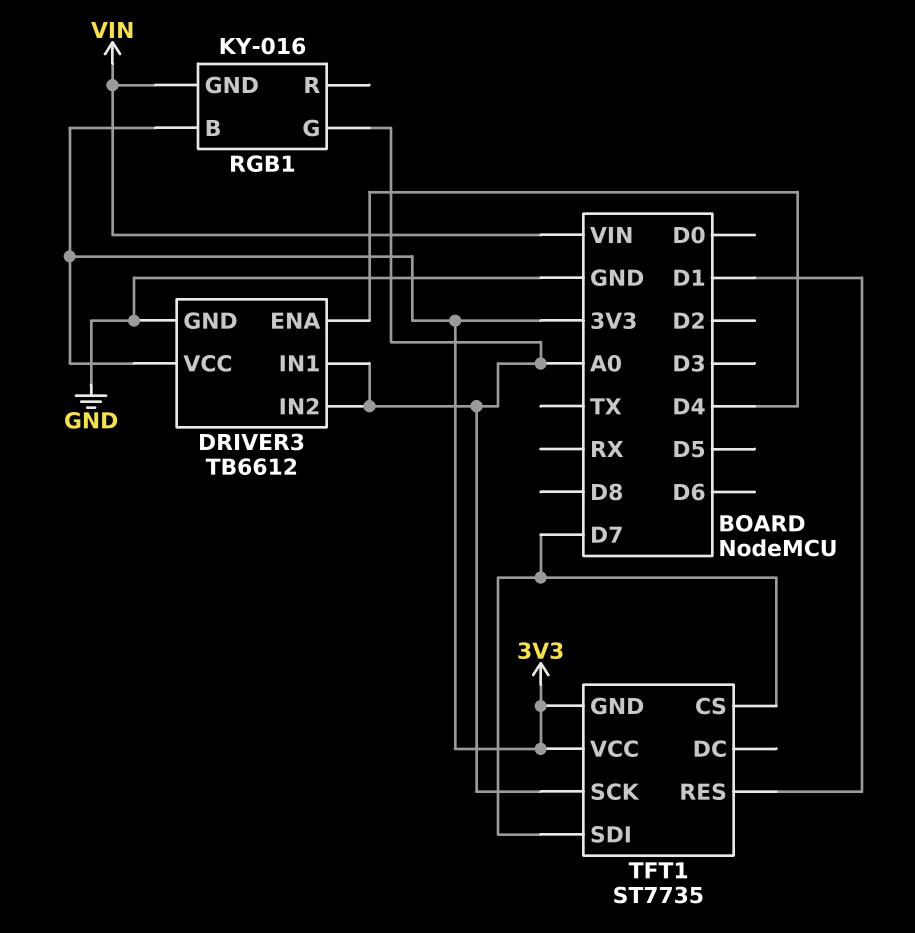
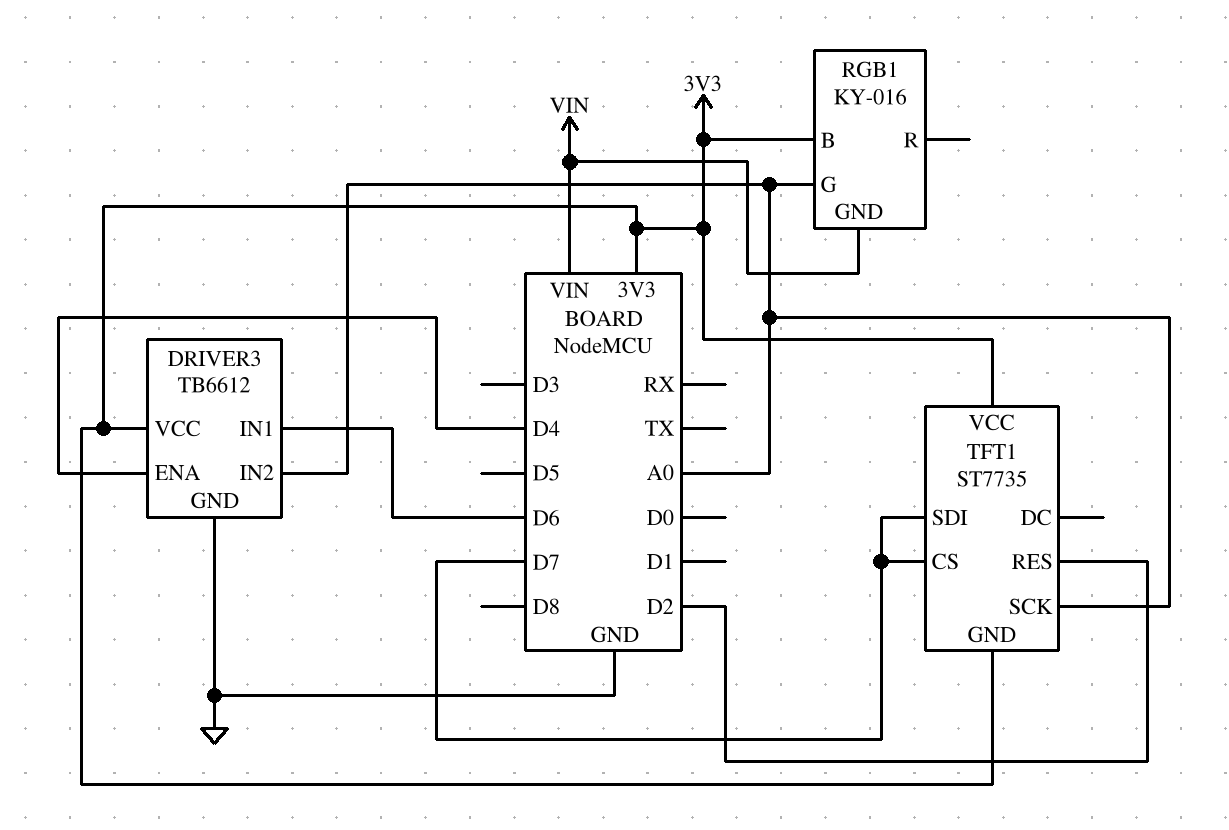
DRIVER3 pin IN1: A0 -> D6
TFT1 pin RES: D1 -> D2

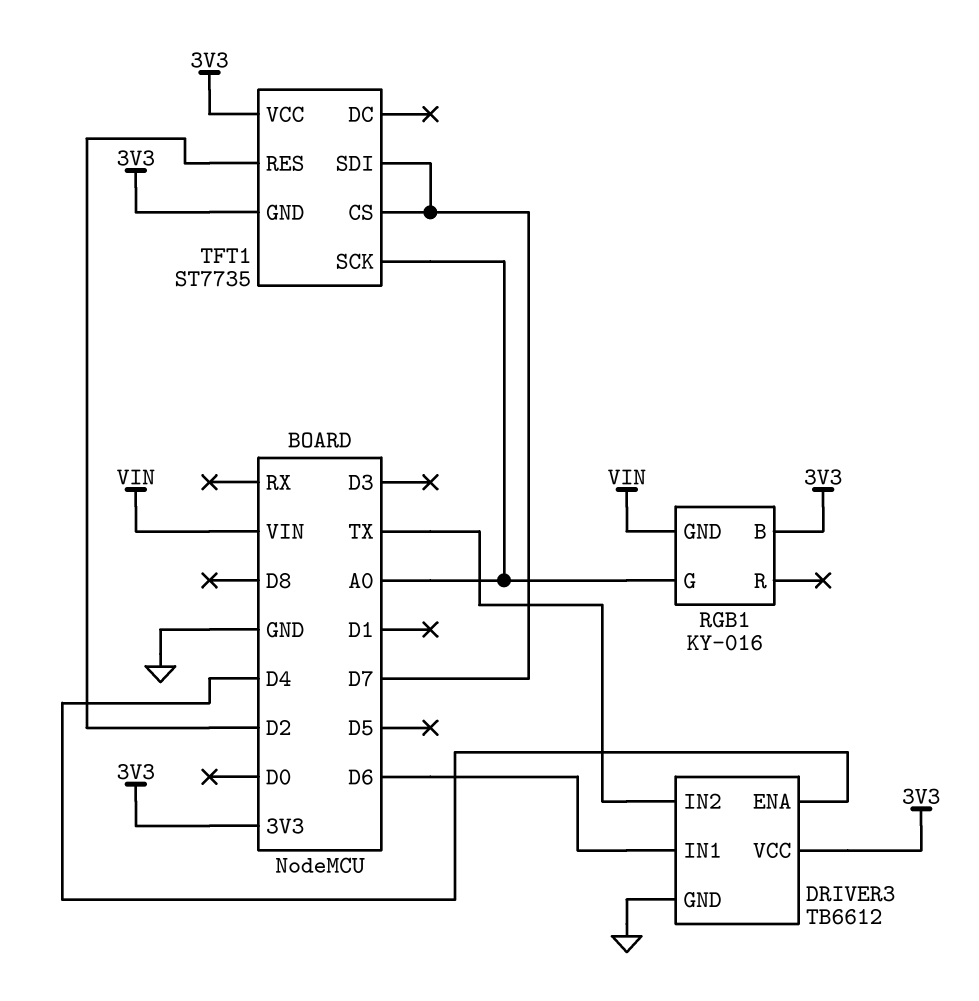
DRIVER3 pin IN2: A0 -> TX

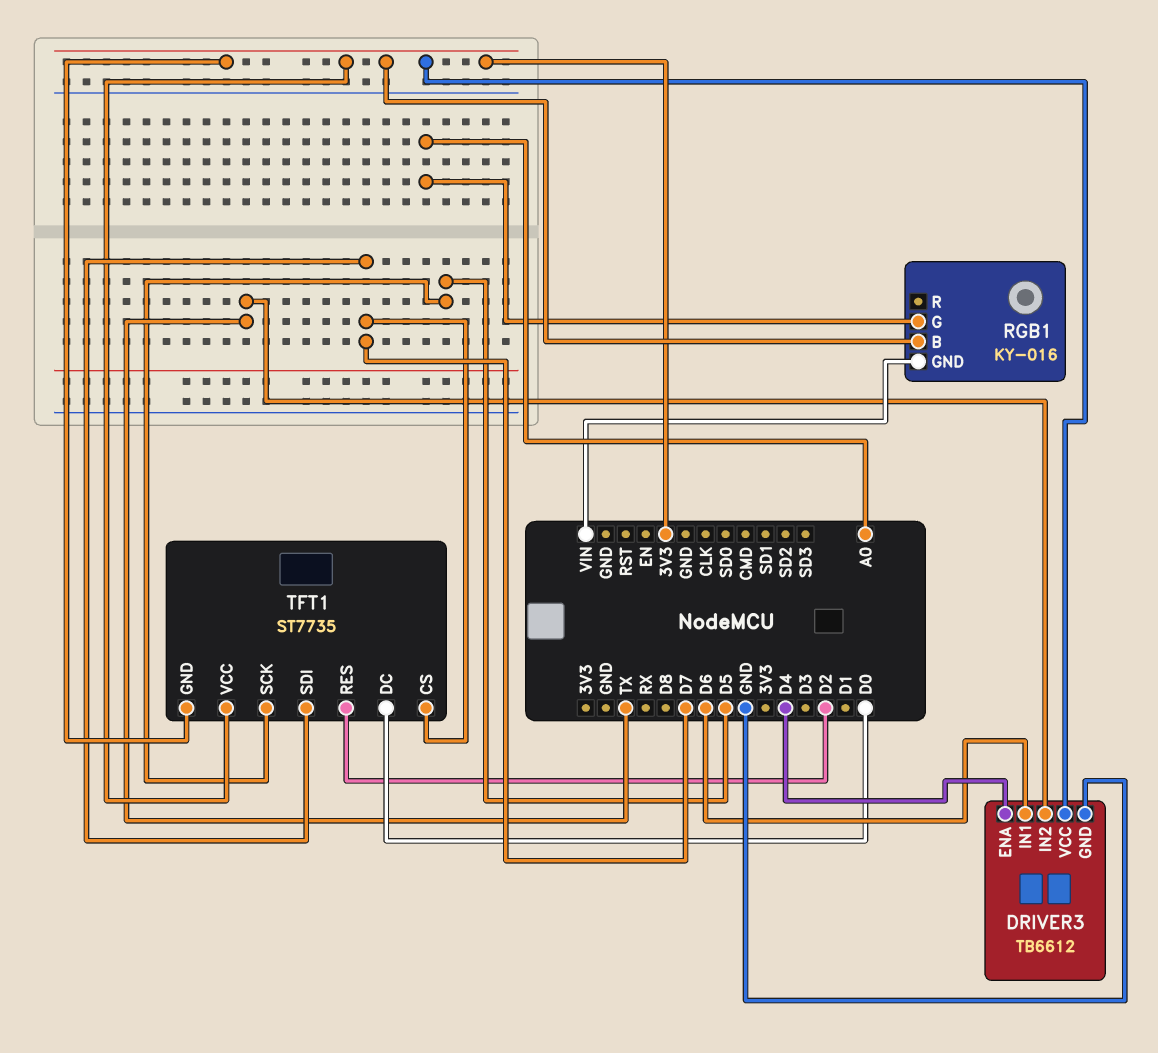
TFT1 pin DC: none -> D0
TFT1 pin SCK: A0 -> D5

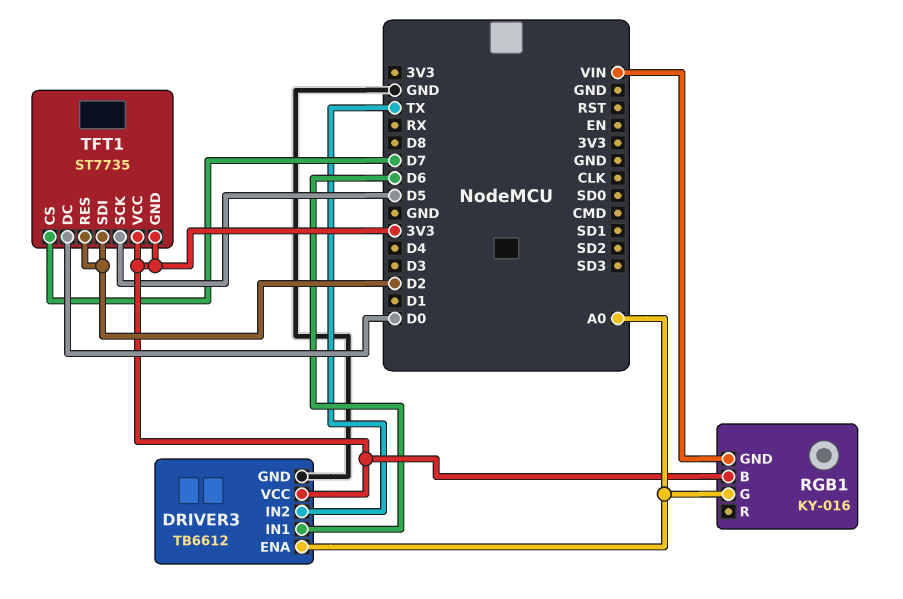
DRIVER3 pin ENA: D4 -> A0
TFT1 pin SDI: D7 -> D2

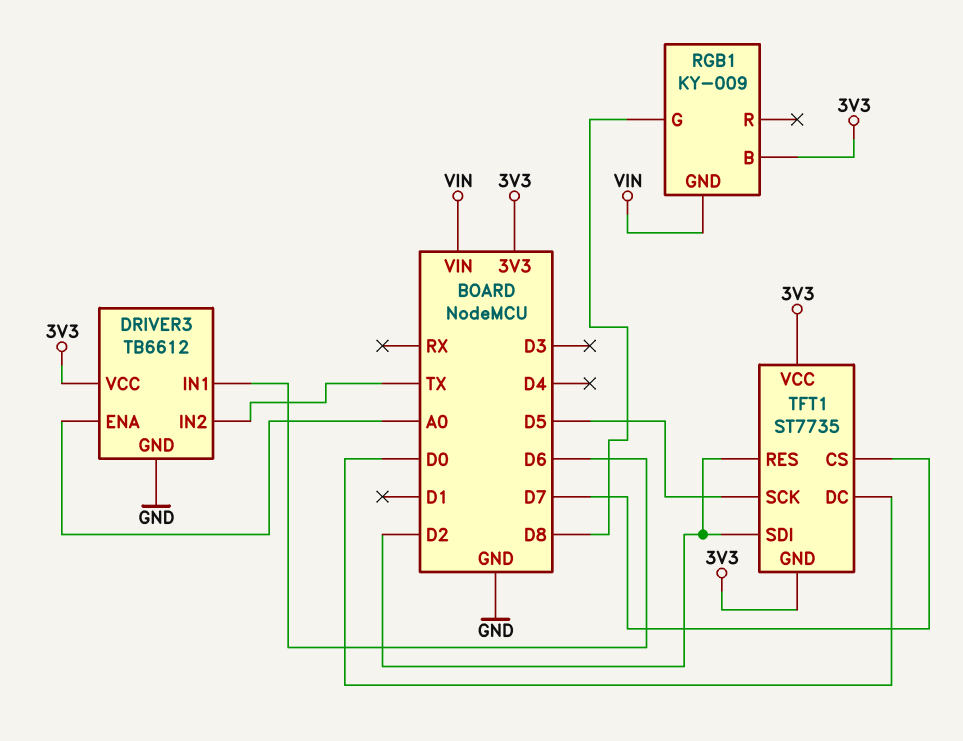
RGB1: KY-016 -> KY-009
RGB1 pin G: A0 -> D8

